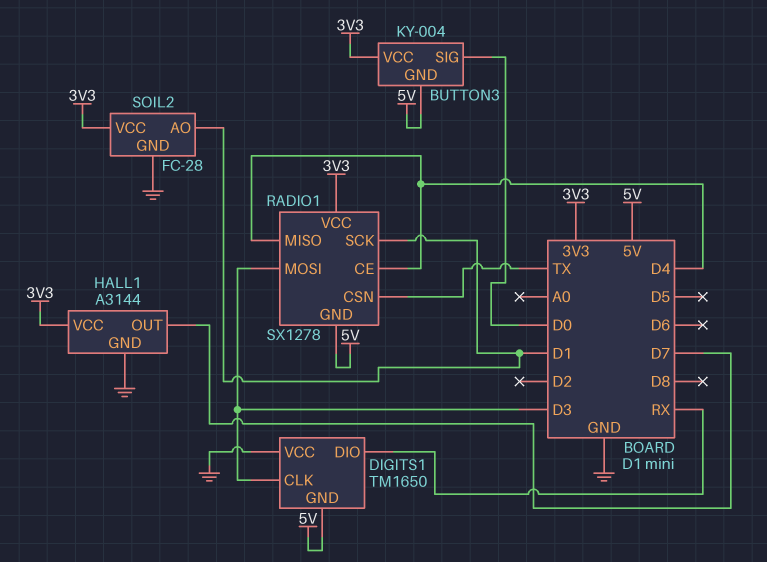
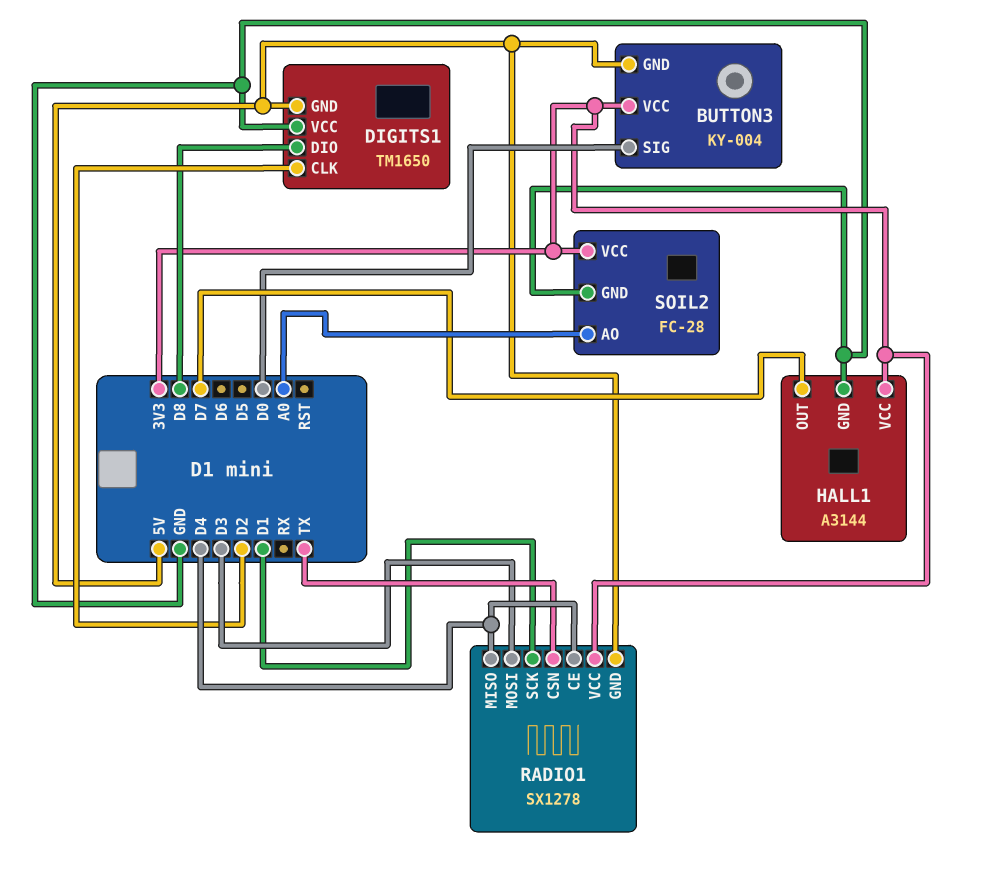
DIGITS1 pin CLK: D3 -> D2
DIGITS1 pin DIO: RX -> D8
SOIL2 pin AO: D1 -> A0

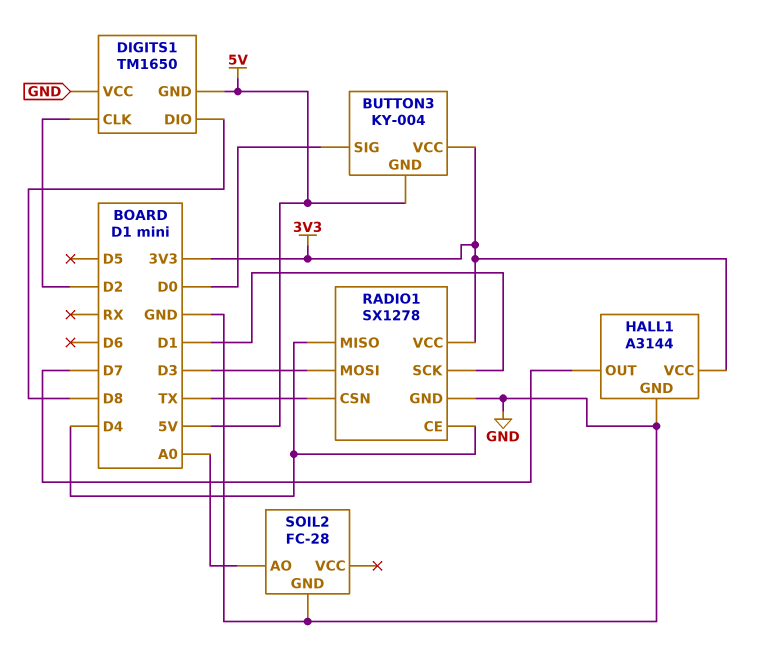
RADIO1 pin GND: 5V -> GND
SOIL2 pin VCC: 3V3 -> none

